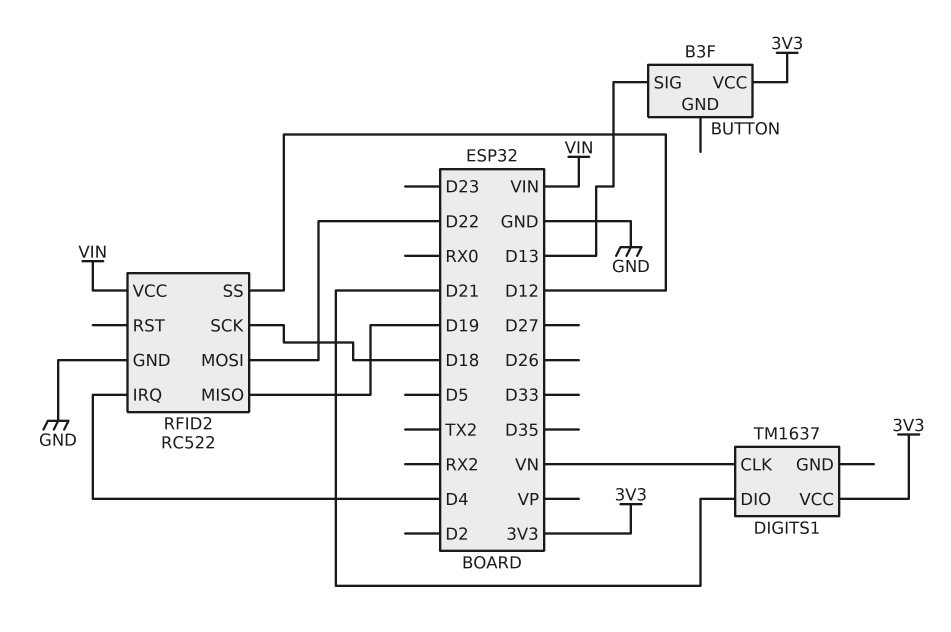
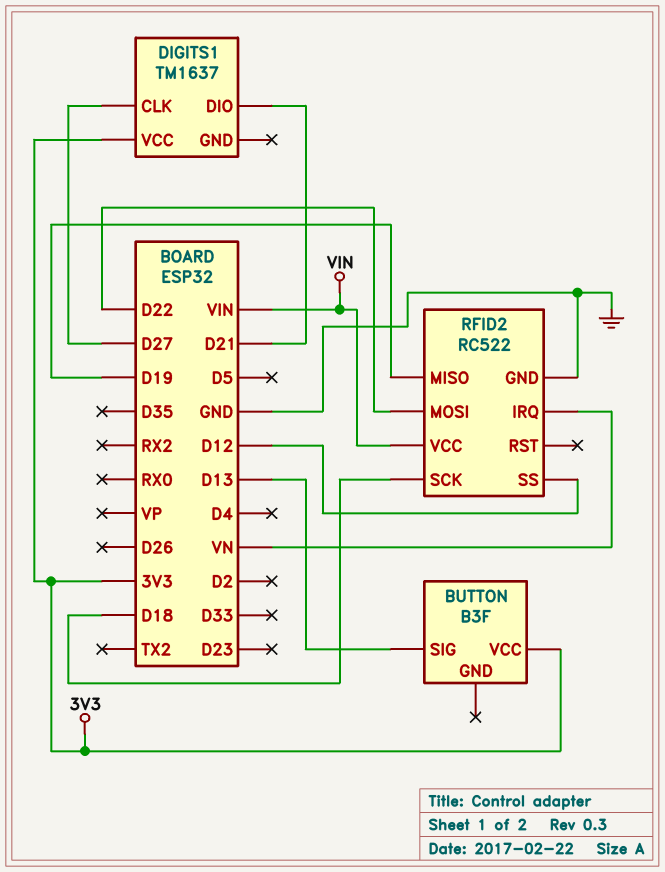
DIGITS1 pin CLK: VN -> D27
RFID2 pin IRQ: D4 -> VN

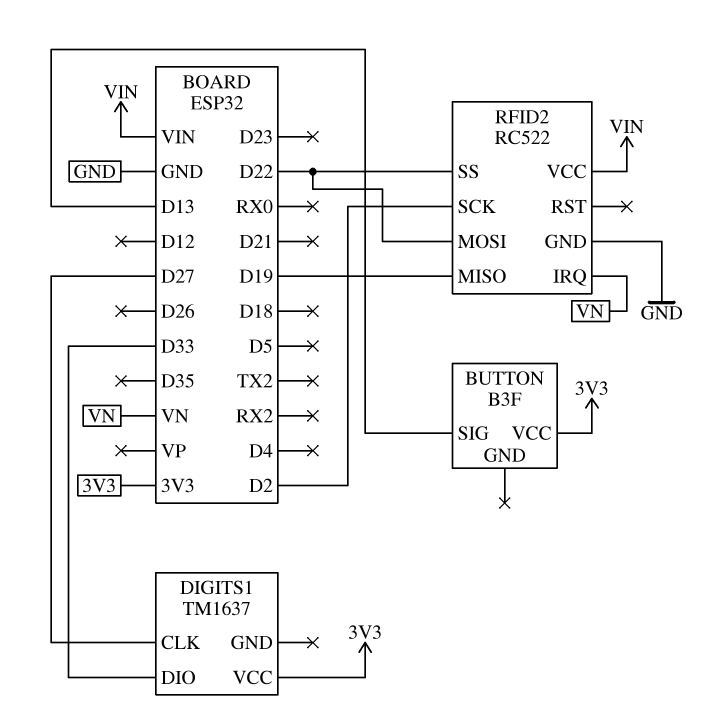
DIGITS1 pin DIO: D21 -> D33
RFID2 pin SCK: D18 -> D2
RFID2 pin SS: D12 -> D22

